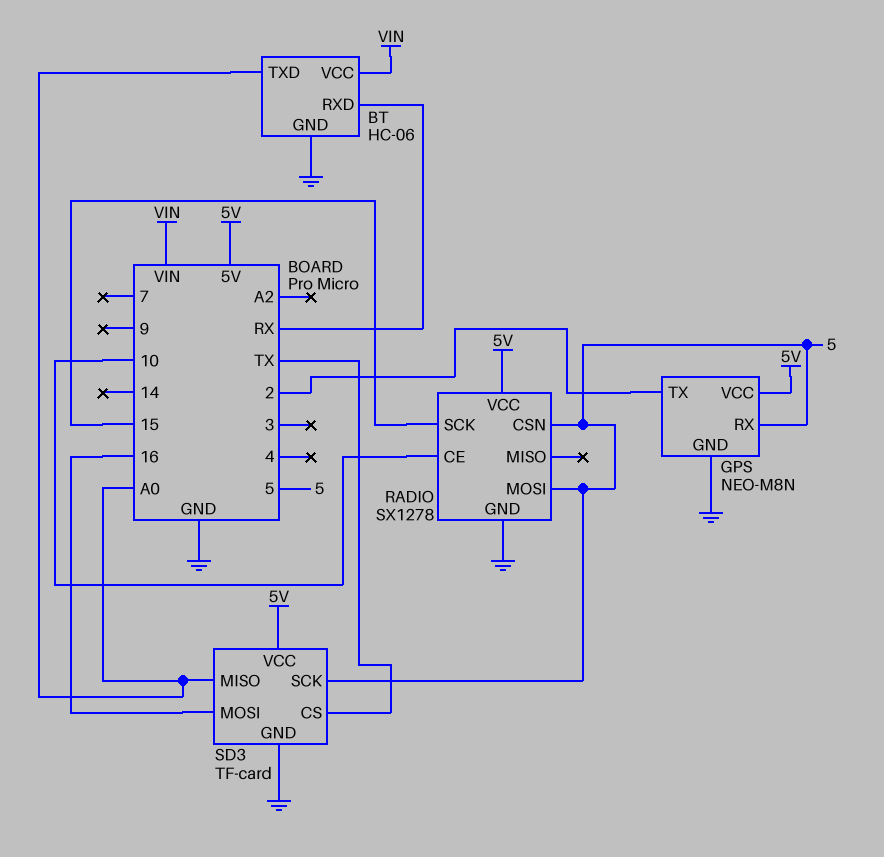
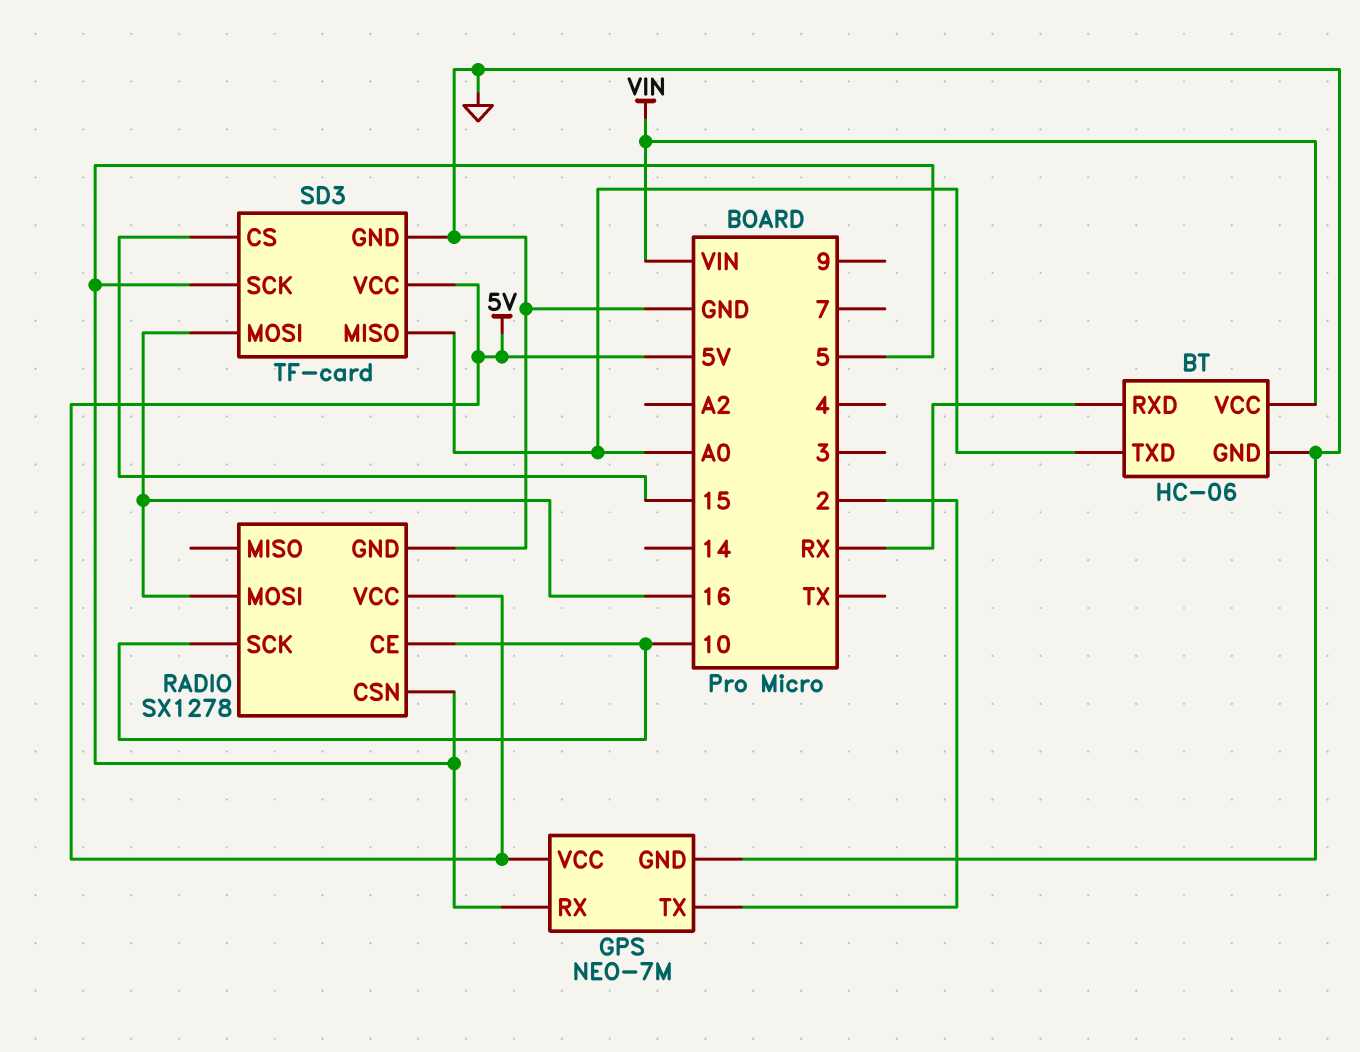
GPS: NEO-M8N -> NEO-7M
RADIO pin MOSI: 5 -> 16
RADIO pin SCK: 15 -> 10
SD3 pin CS: TX -> 15

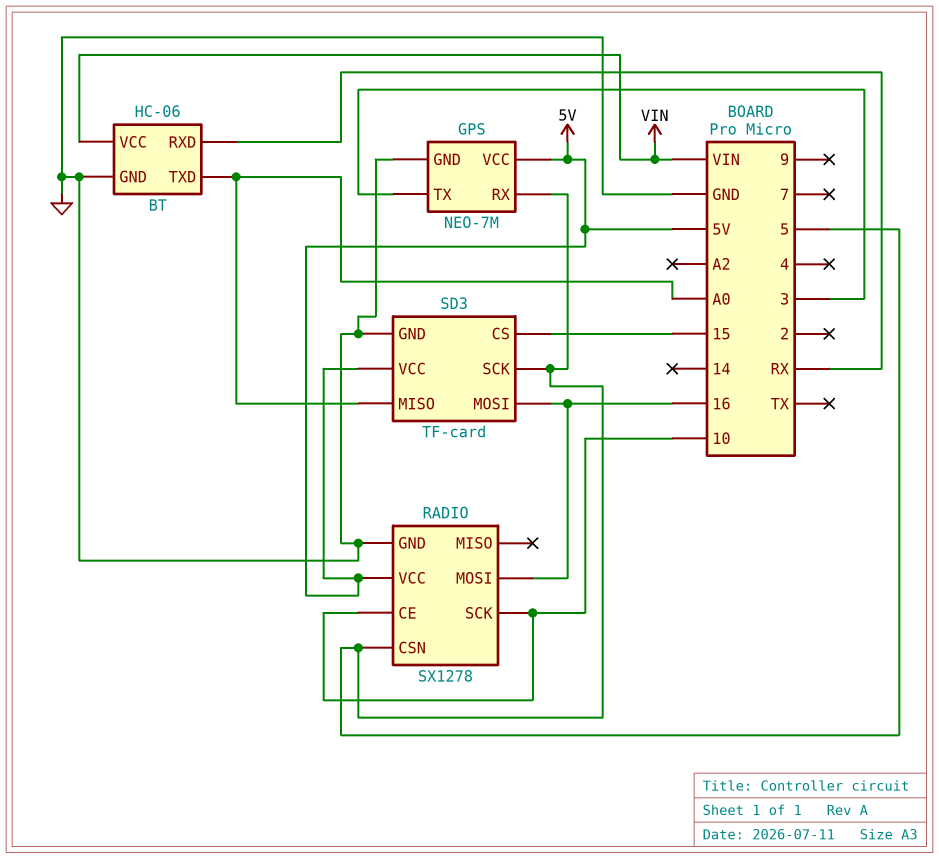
GPS pin TX: 2 -> 3

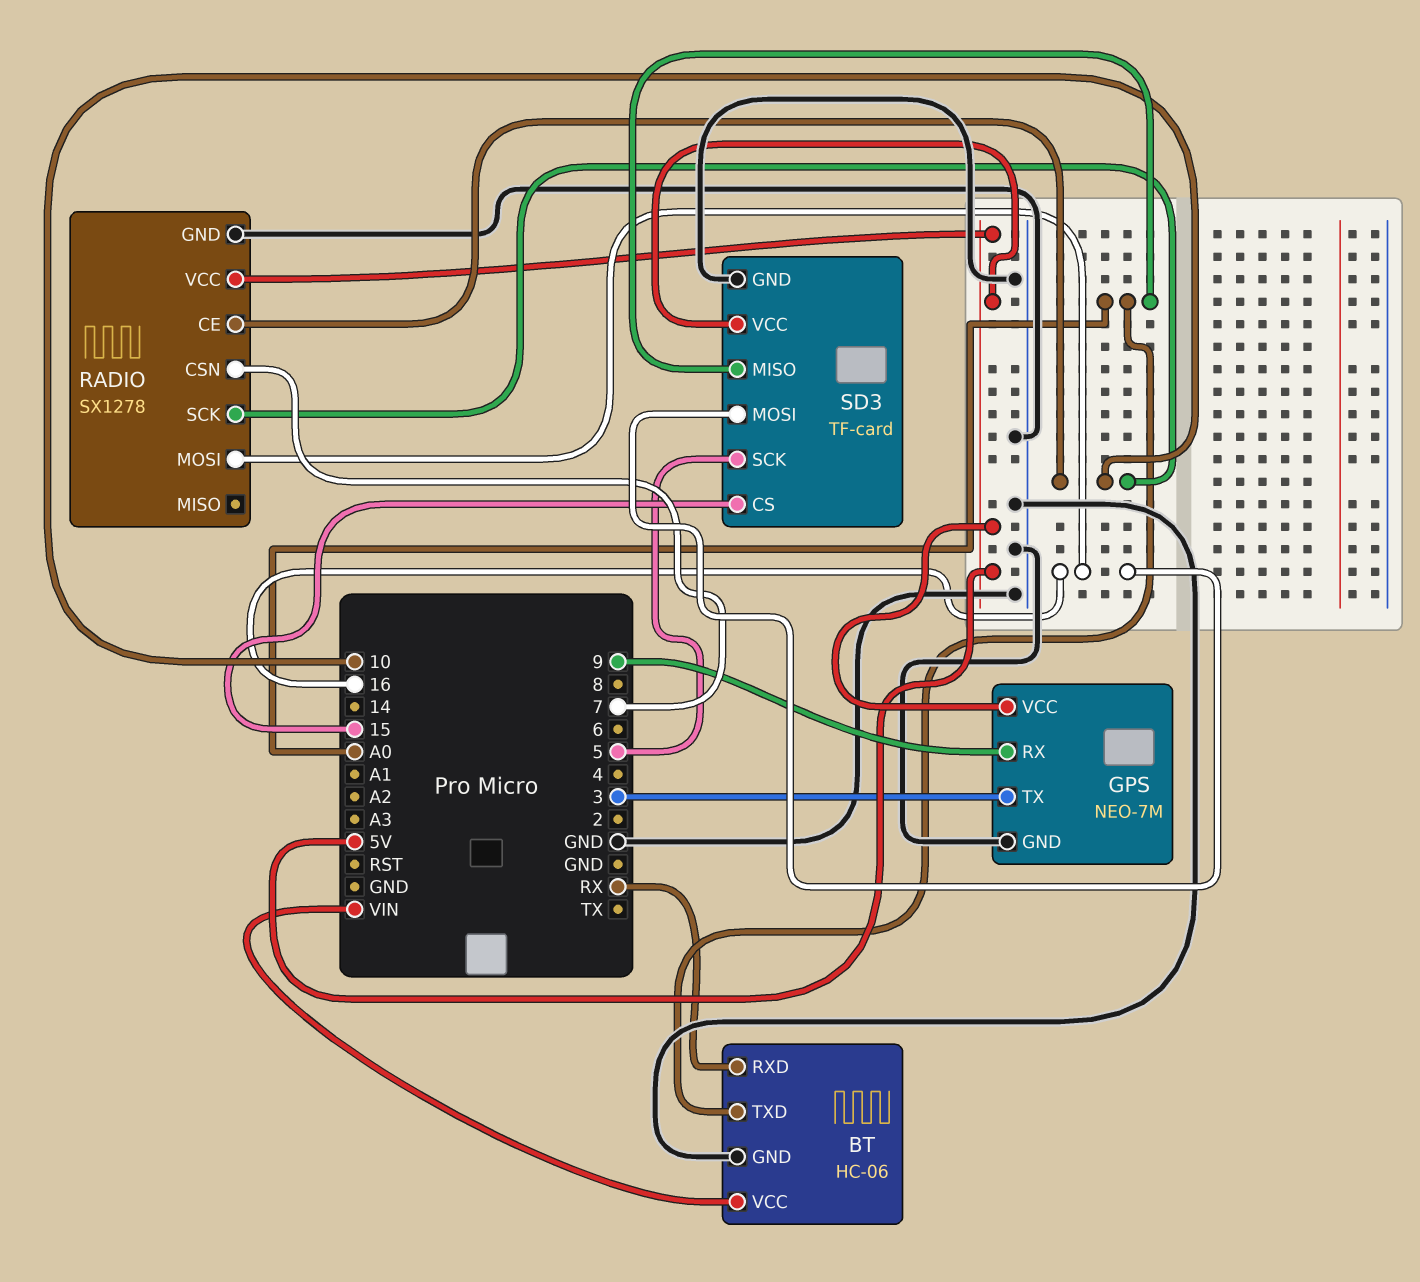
GPS pin RX: 5 -> 9
RADIO pin CSN: 5 -> 7

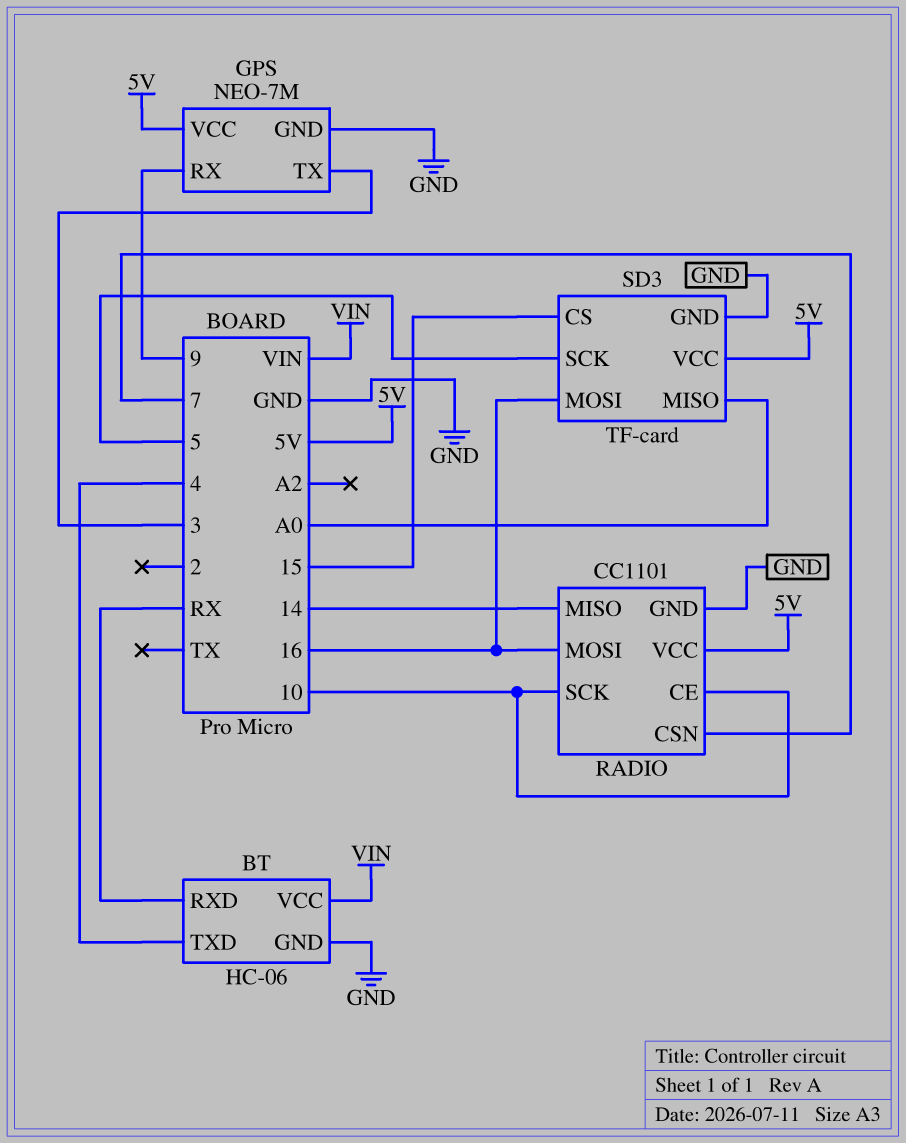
BT pin TXD: A0 -> 4
RADIO: SX1278 -> CC1101
RADIO pin MISO: none -> 14

